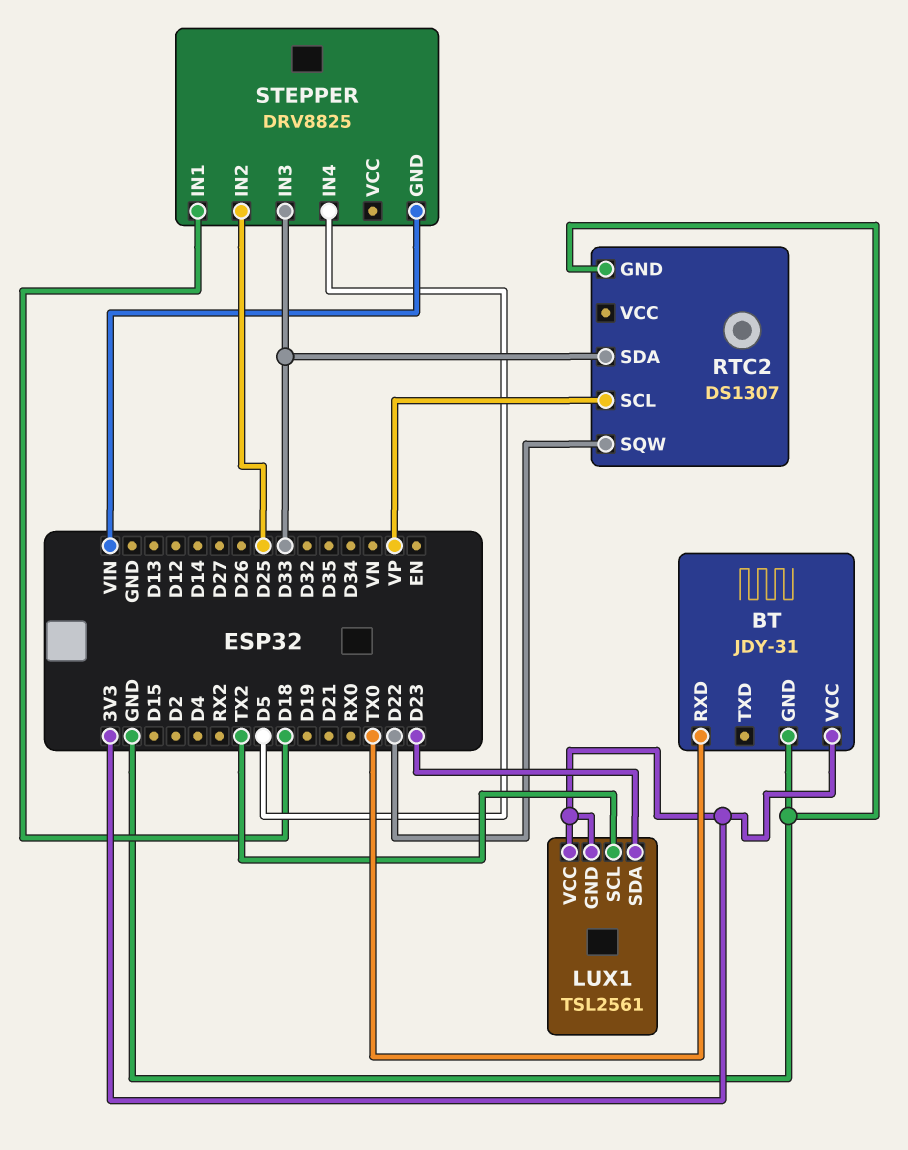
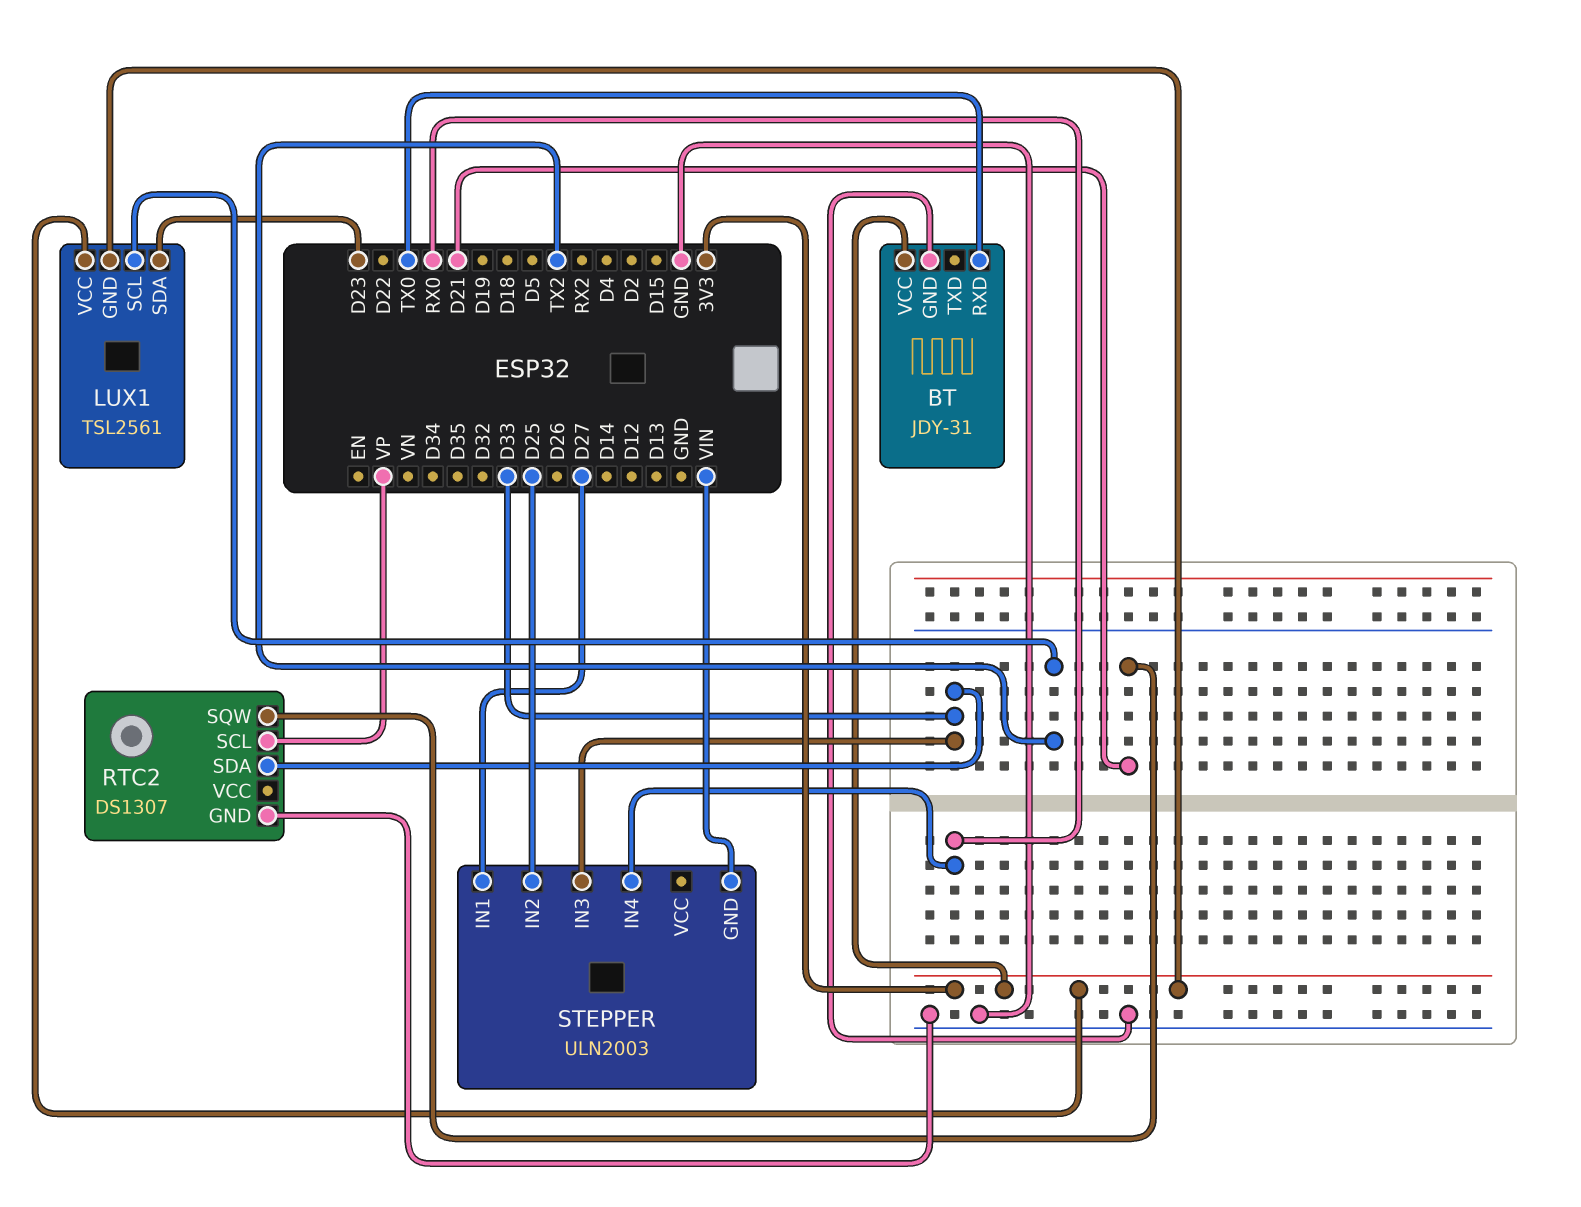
RTC2 pin SQW: D22 -> D21
STEPPER: DRV8825 -> ULN2003
STEPPER pin IN1: D18 -> D27
STEPPER pin IN4: D5 -> RX0

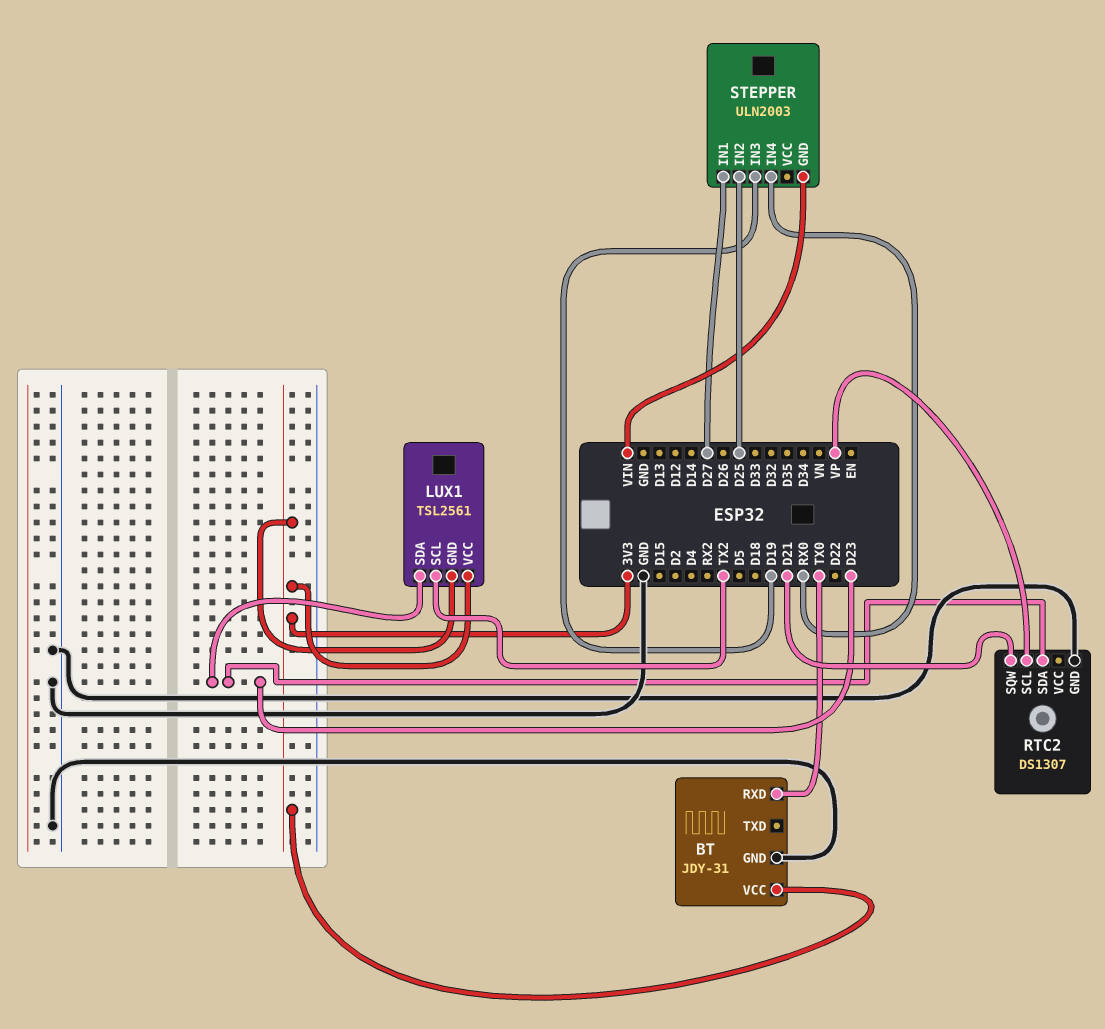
RTC2 pin SDA: D33 -> D23
STEPPER pin IN3: D33 -> D19

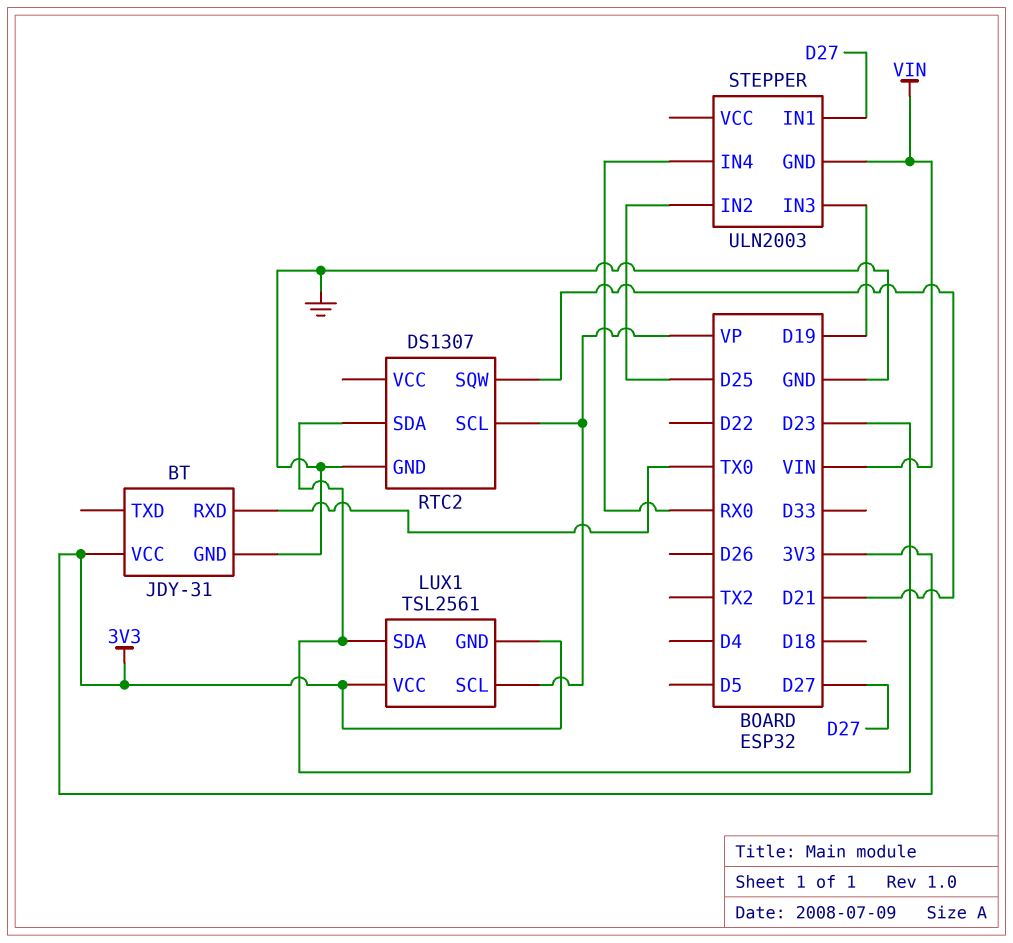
LUX1 pin SCL: TX2 -> VP

